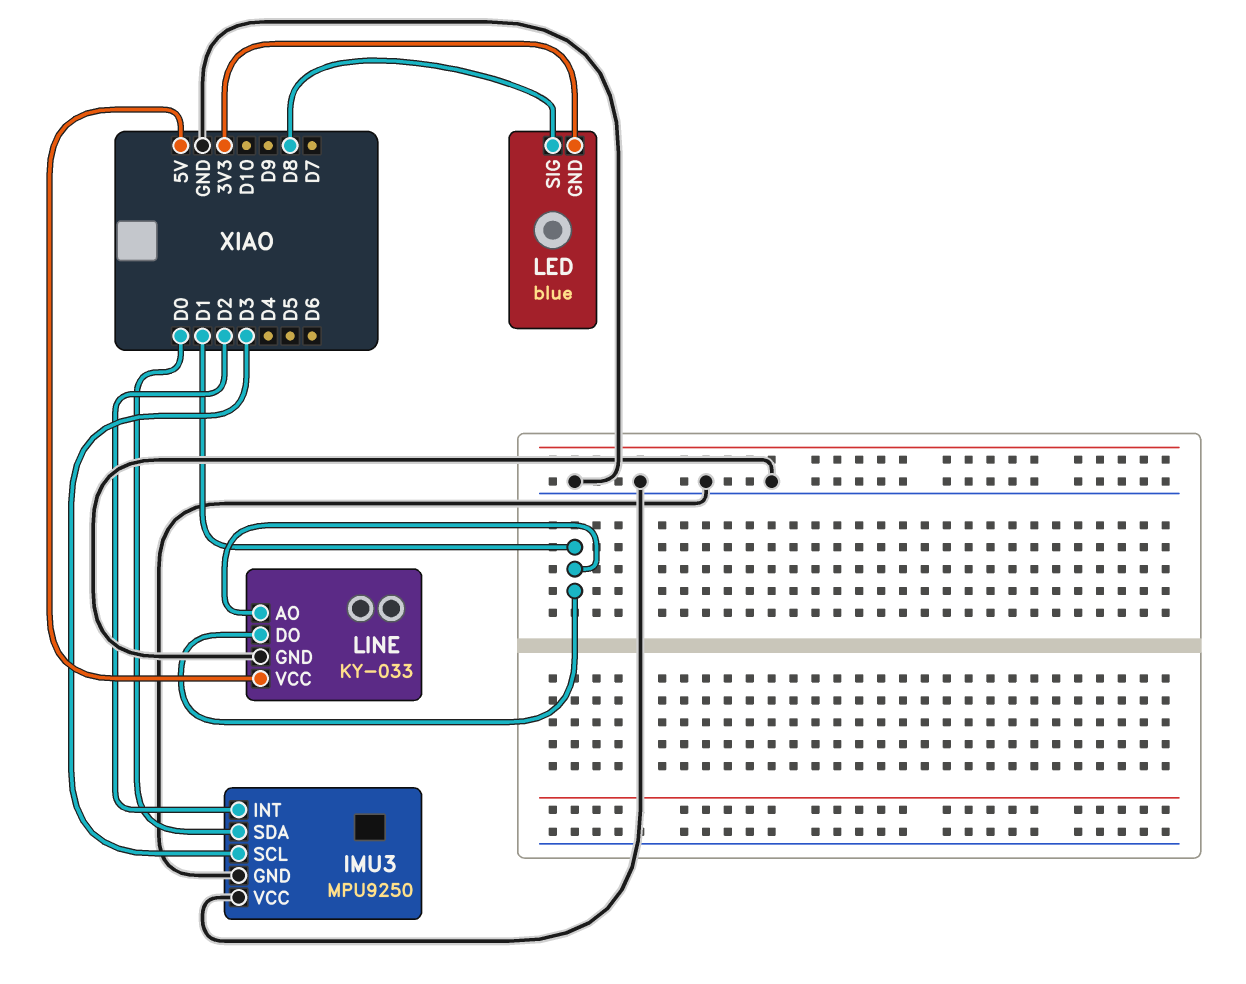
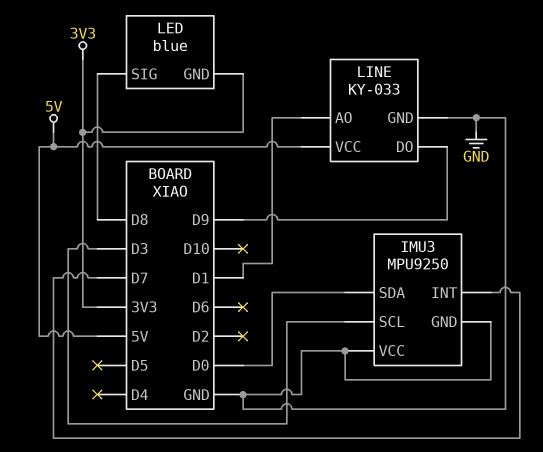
IMU3 pin INT: D2 -> D7
LINE pin DO: D1 -> D9

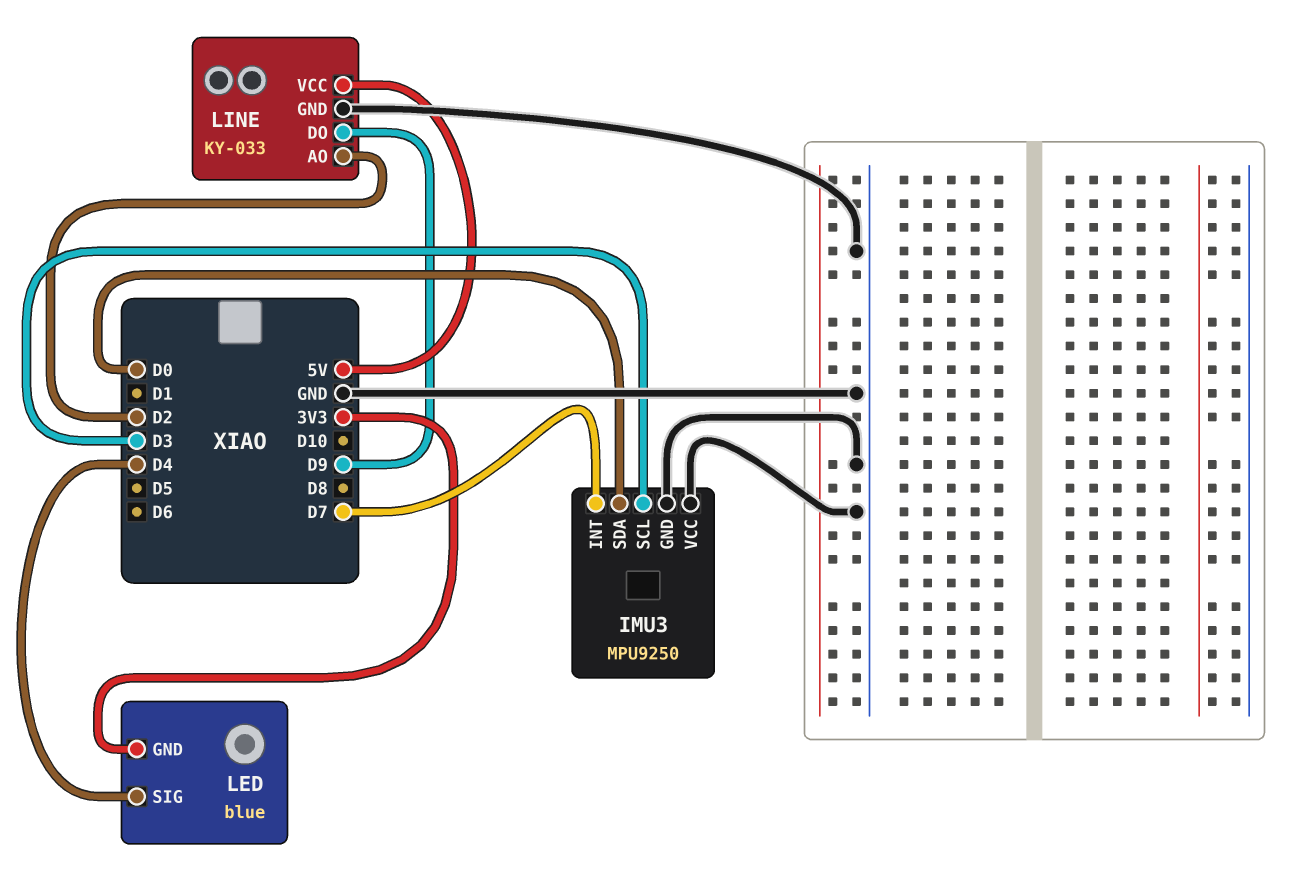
LED pin SIG: D8 -> D4
LINE pin AO: D1 -> D2

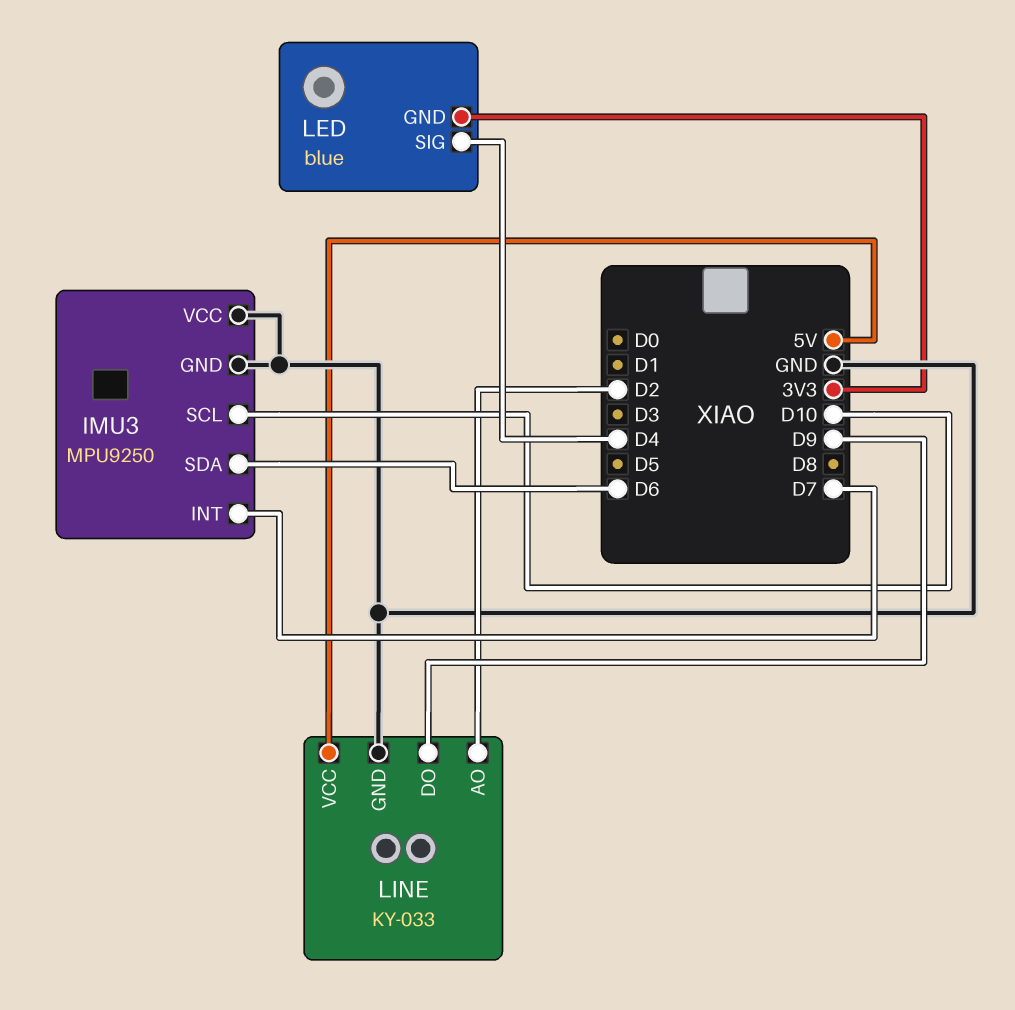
IMU3 pin SCL: D3 -> D10
IMU3 pin SDA: D0 -> D6

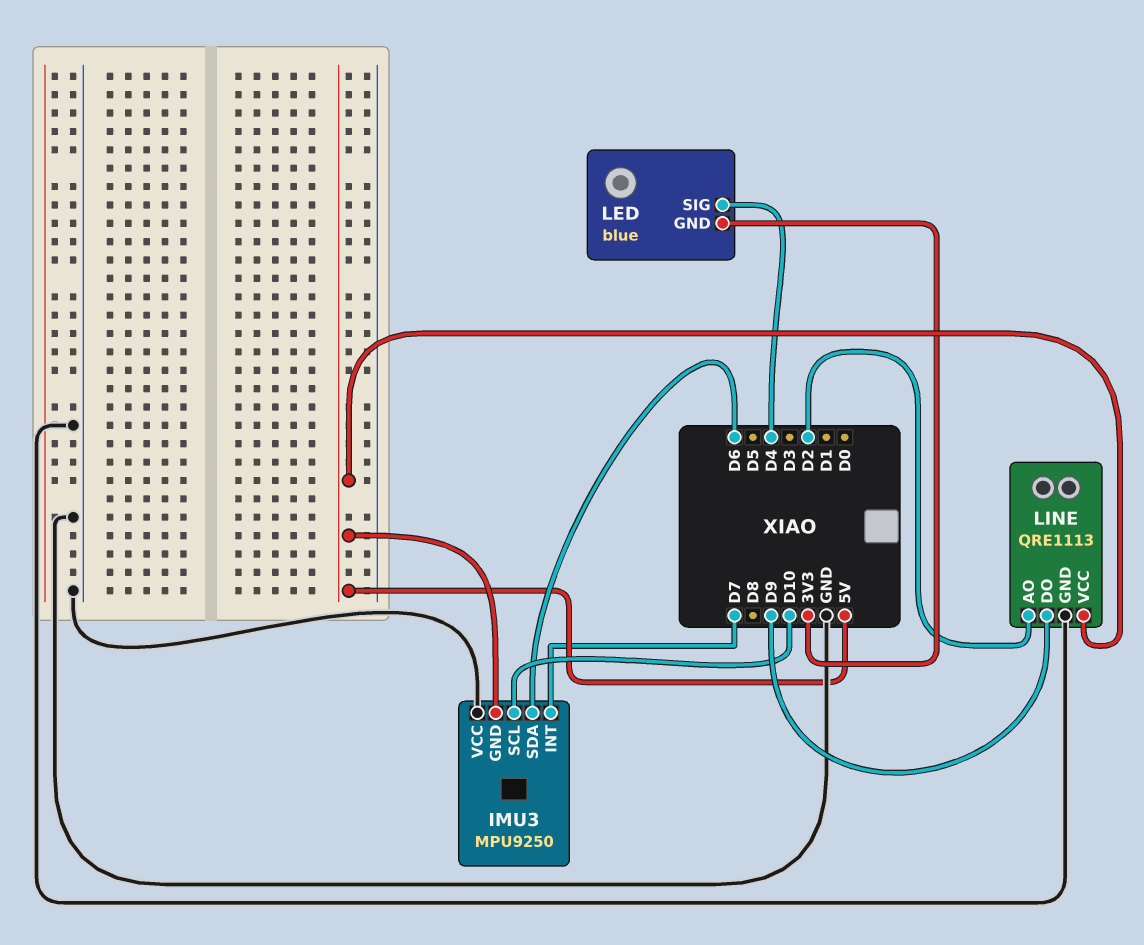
IMU3 pin GND: GND -> 5V
LINE: KY-033 -> QRE1113

